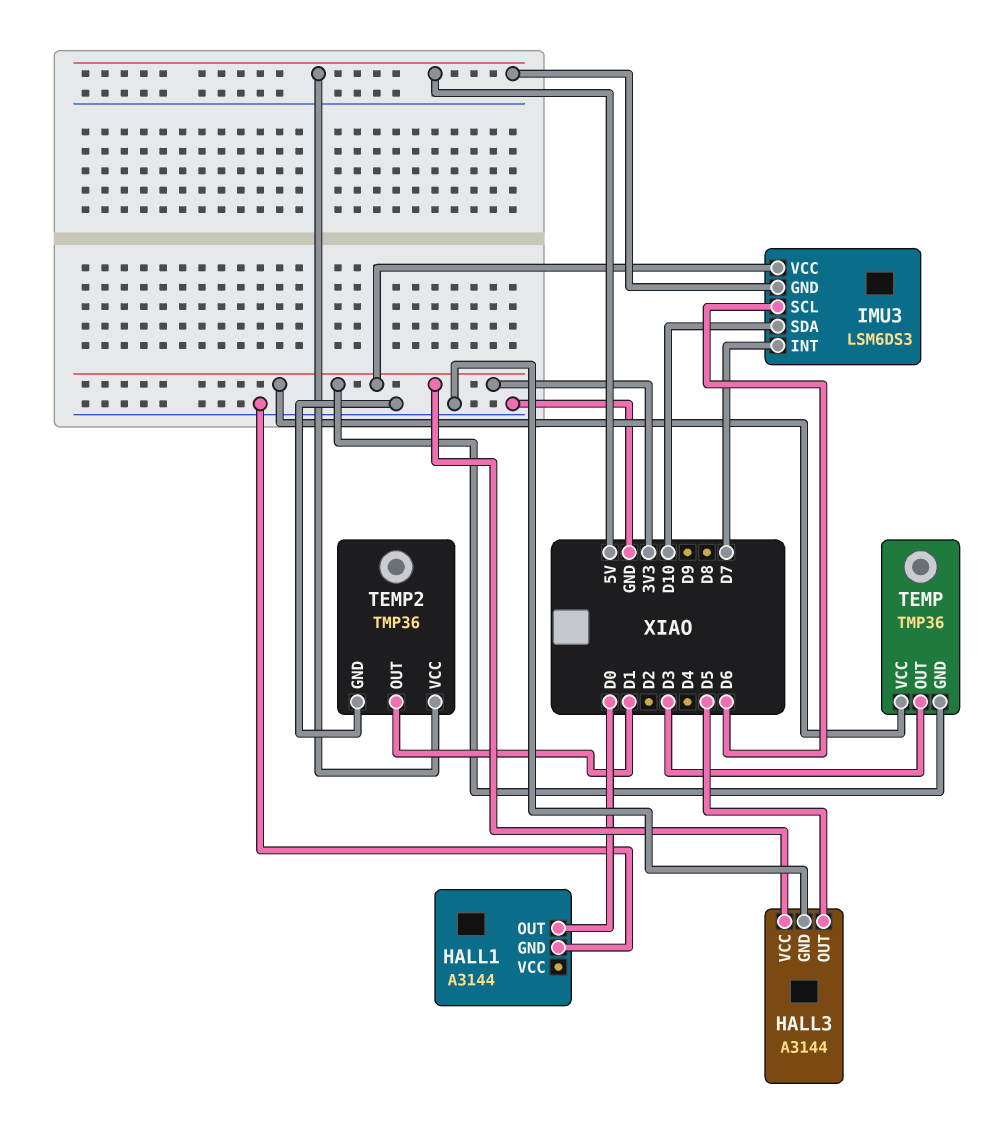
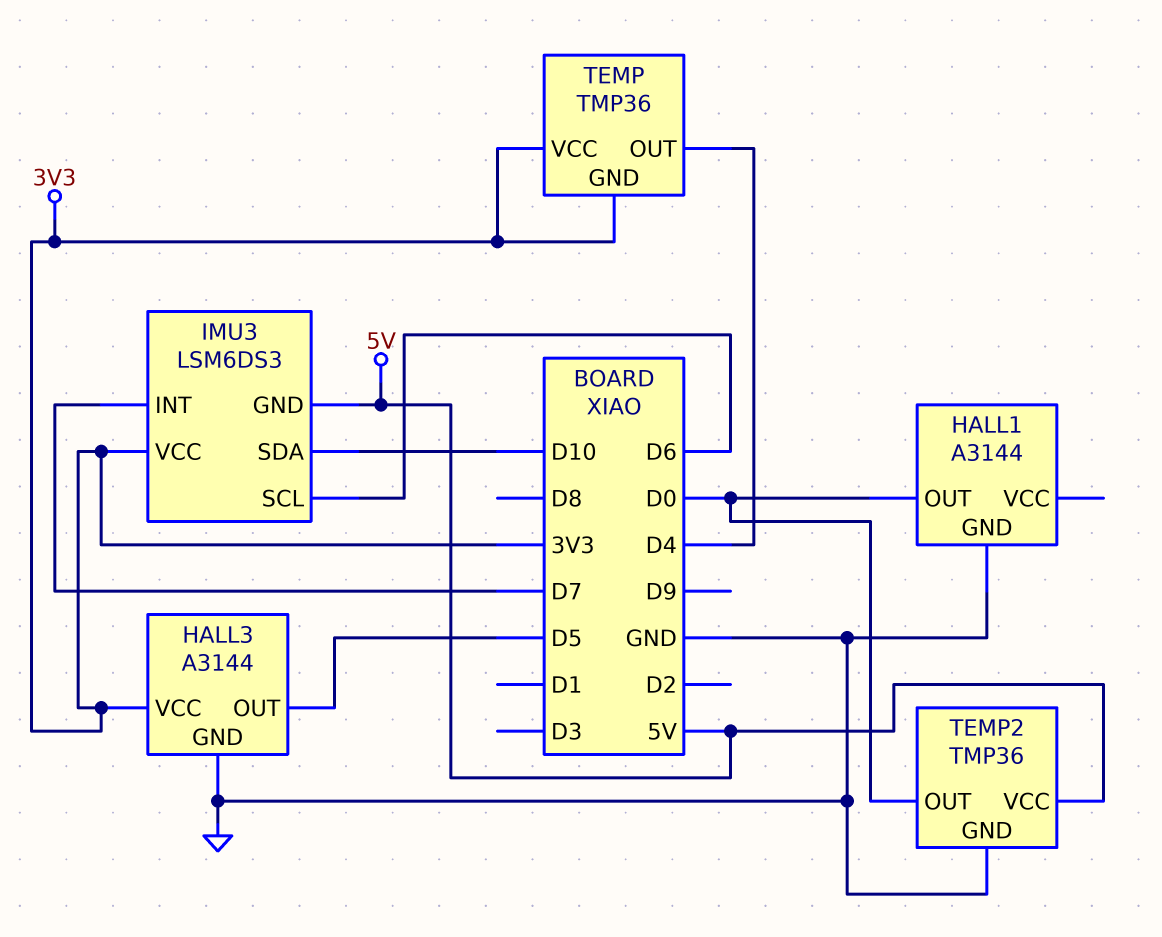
TEMP pin OUT: D3 -> D4
TEMP2 pin OUT: D1 -> D0

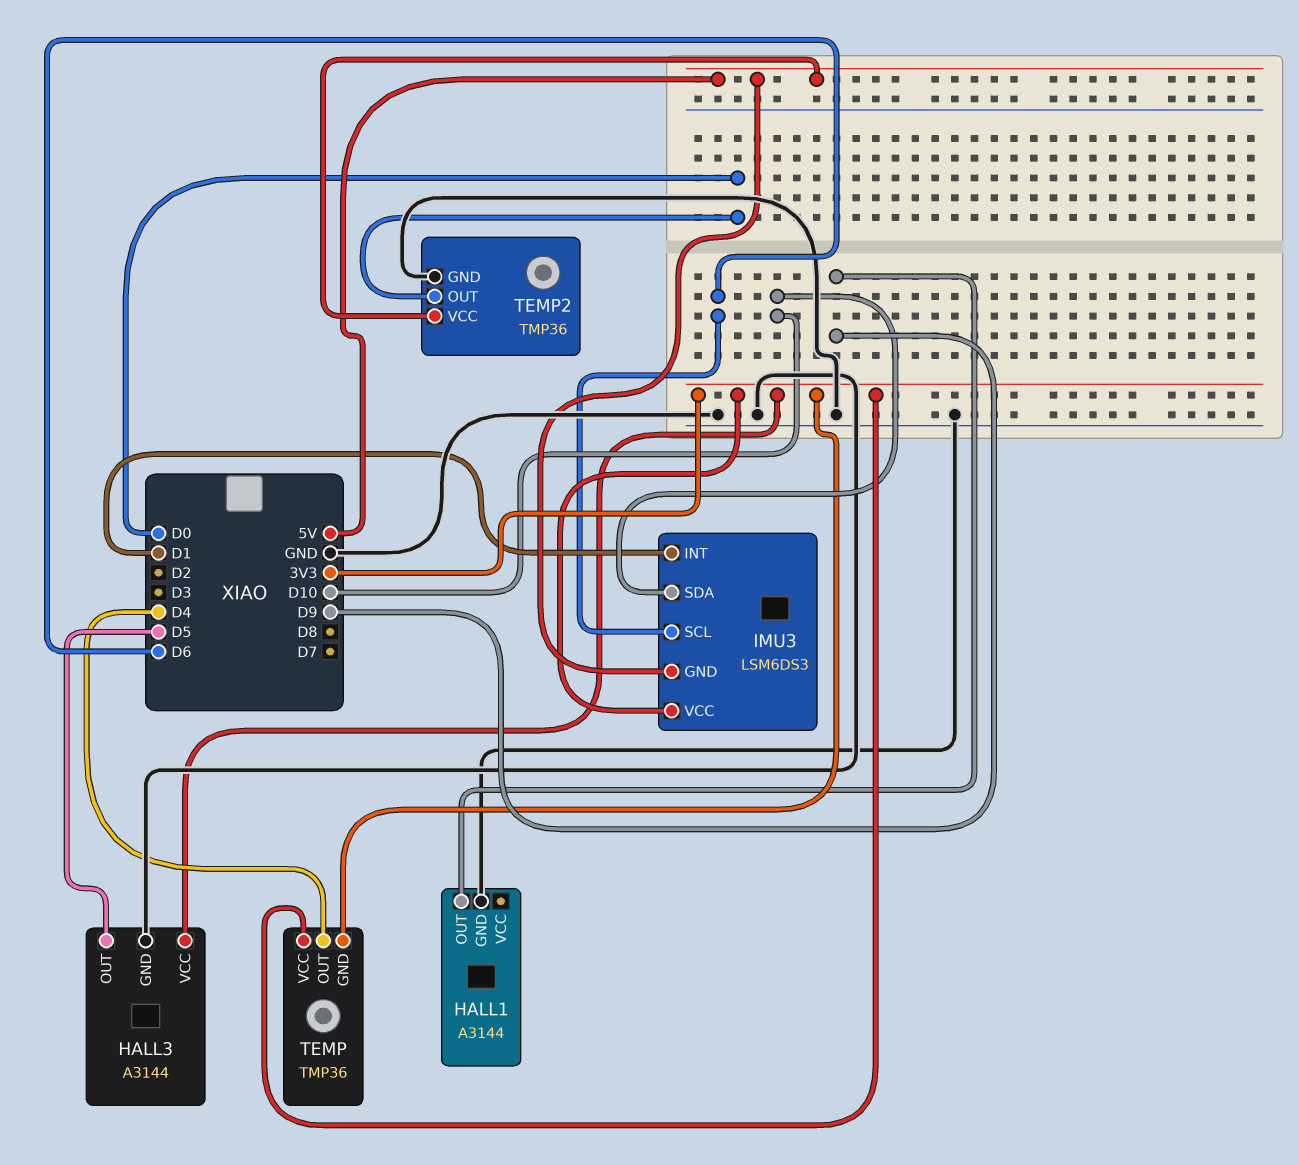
HALL1 pin OUT: D0 -> D9
IMU3 pin INT: D7 -> D1

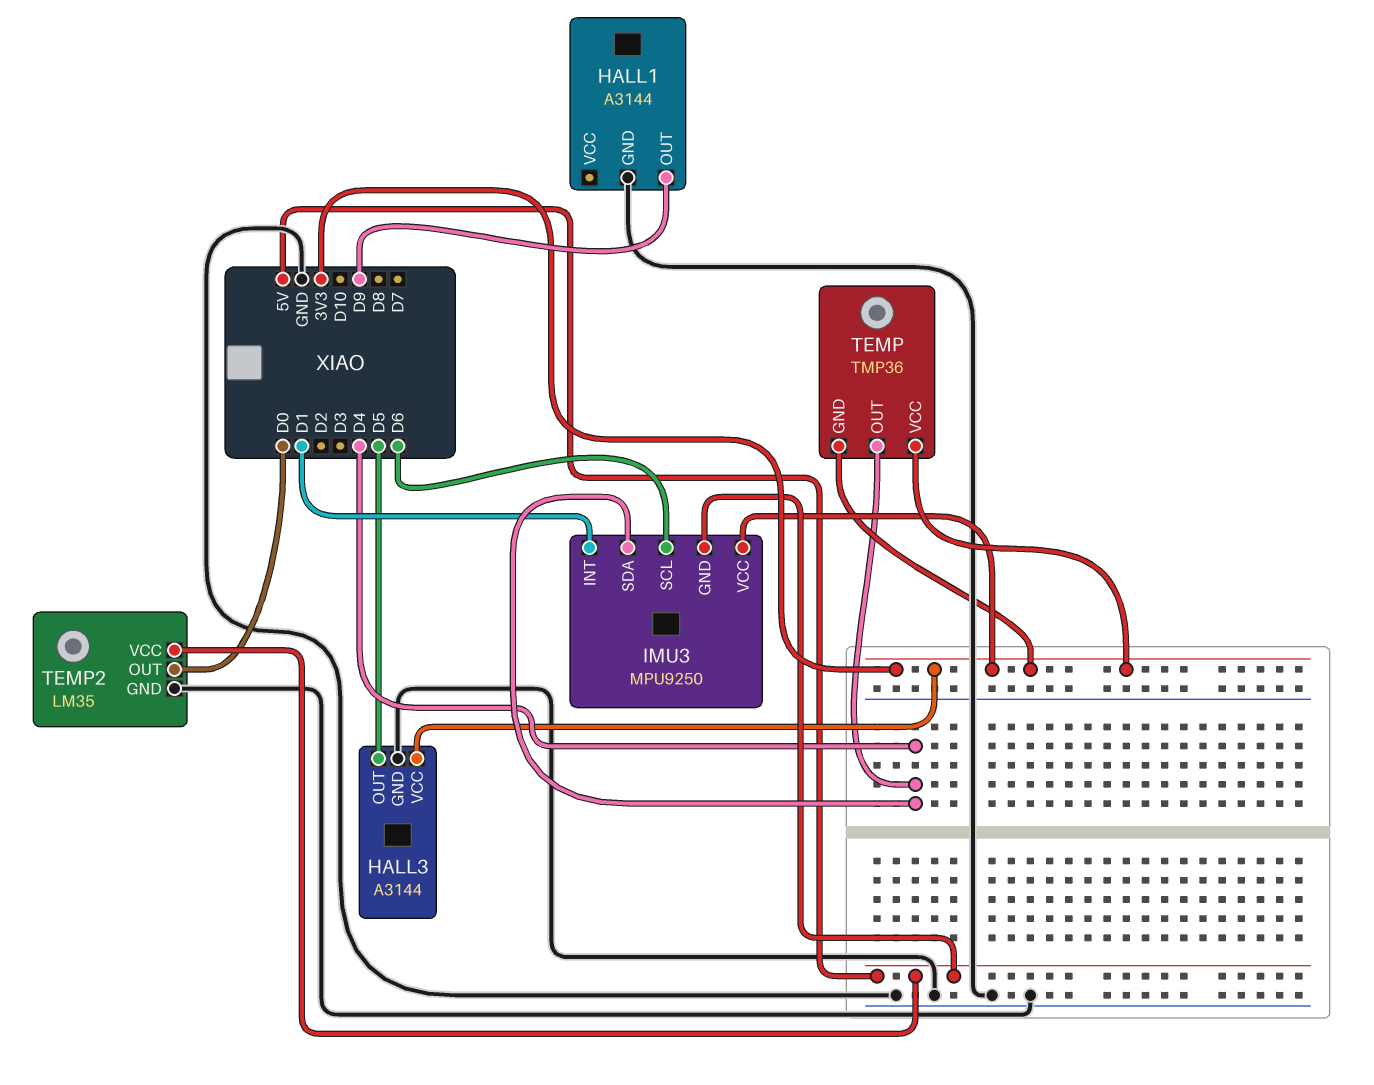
IMU3: LSM6DS3 -> MPU9250
IMU3 pin SDA: D10 -> D4
TEMP2: TMP36 -> LM35

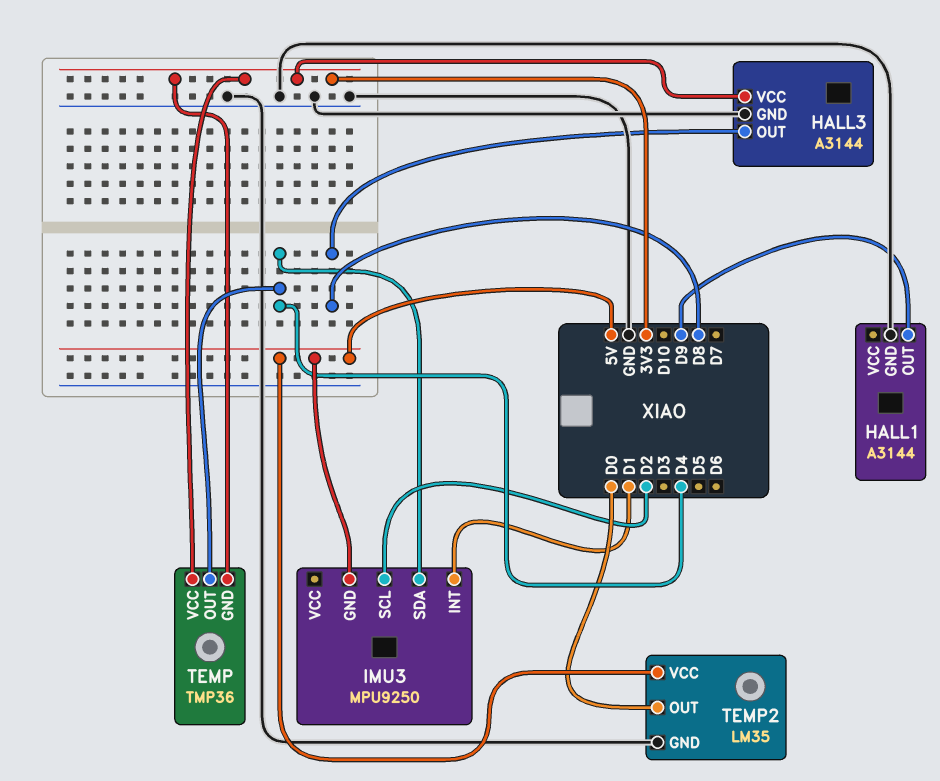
HALL3 pin OUT: D5 -> D8
IMU3 pin SCL: D6 -> D2
IMU3 pin VCC: 3V3 -> none

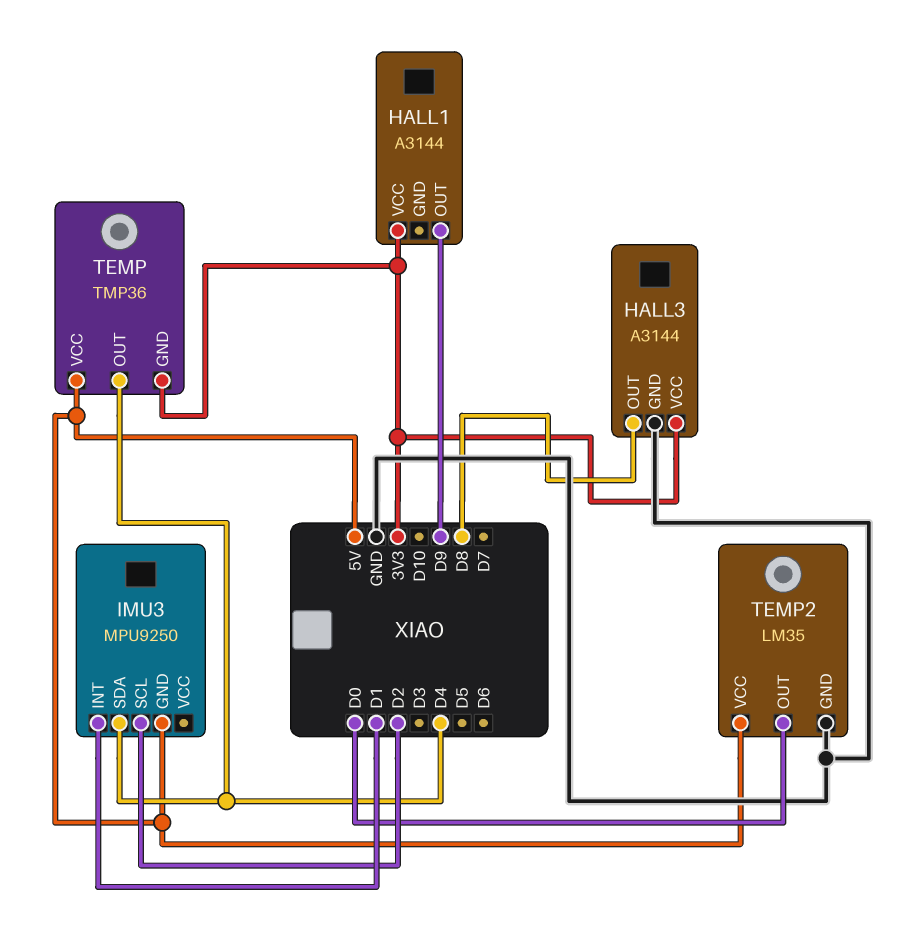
HALL1 pin GND: GND -> none
HALL1 pin VCC: none -> 3V3
TEMP pin VCC: 3V3 -> 5V

